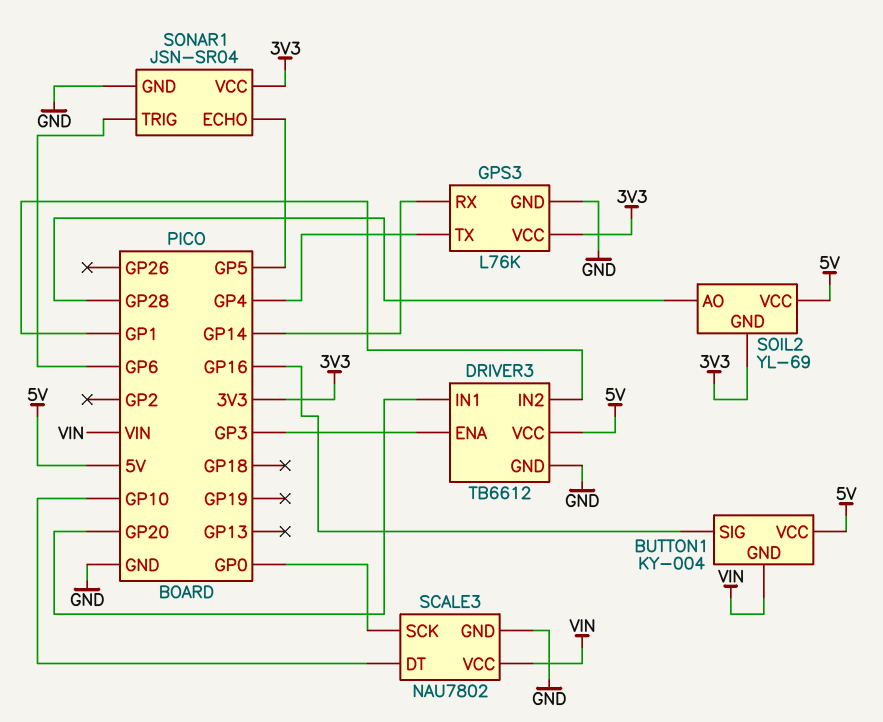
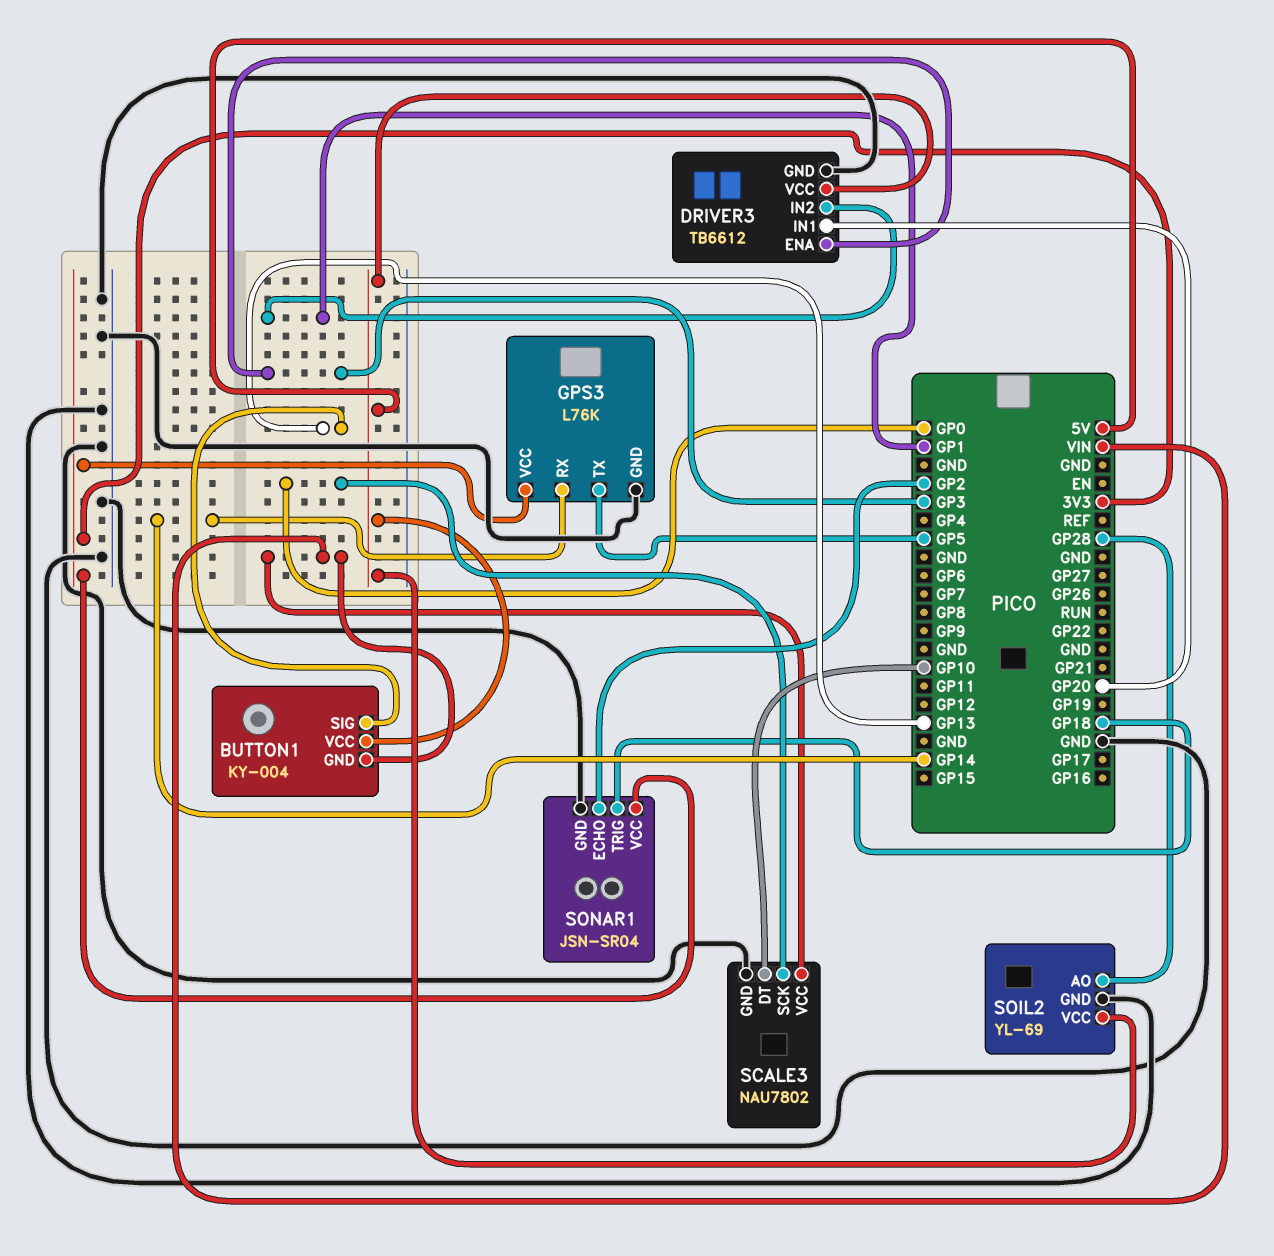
BUTTON1 pin SIG: GP16 -> GP13
GPS3 pin TX: GP4 -> GP5
SOIL2 pin GND: 3V3 -> GND
SONAR1 pin ECHO: GP5 -> GP2
SONAR1 pin TRIG: GP6 -> GP18

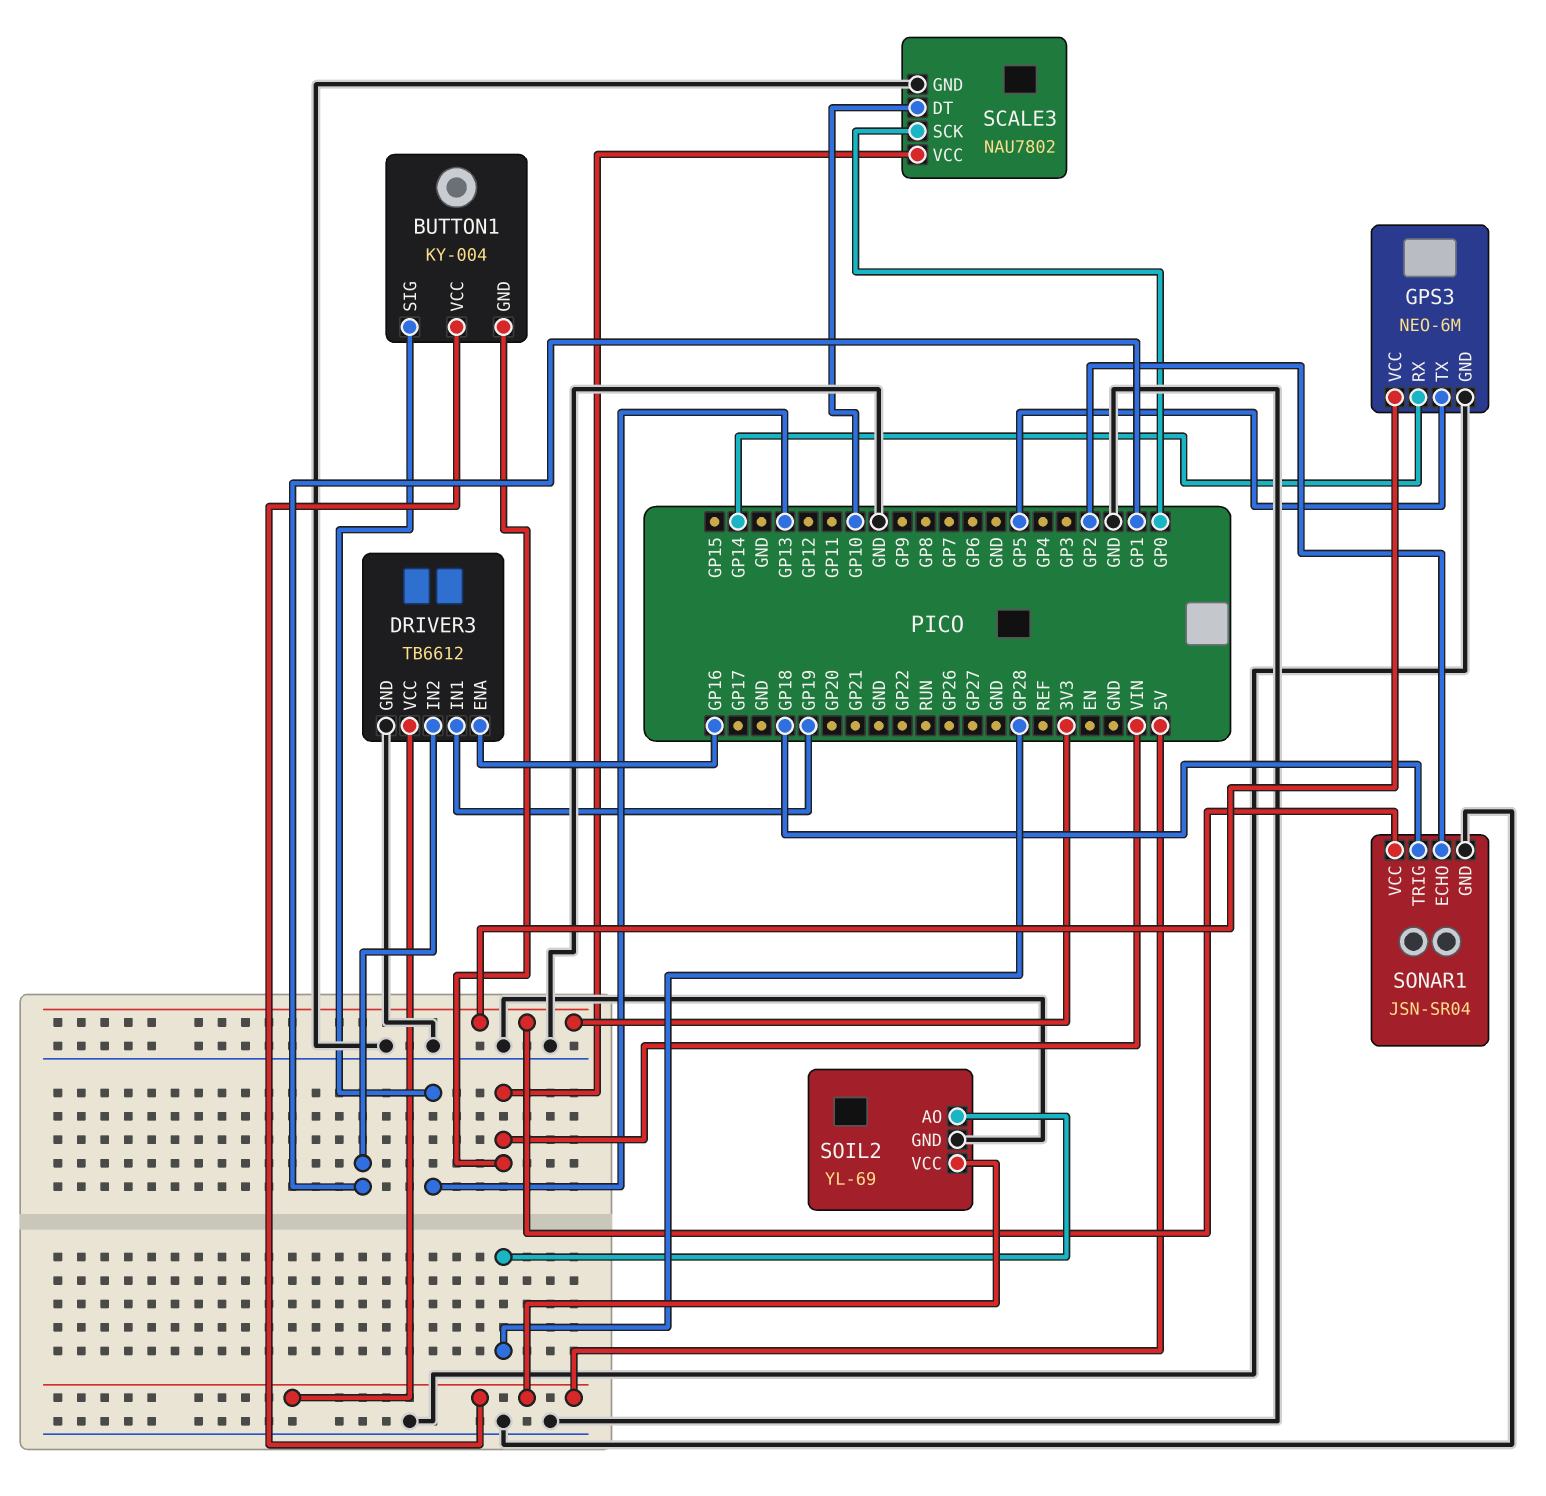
DRIVER3 pin ENA: GP3 -> GP16
DRIVER3 pin IN1: GP20 -> GP19
GPS3: L76K -> NEO-6M

